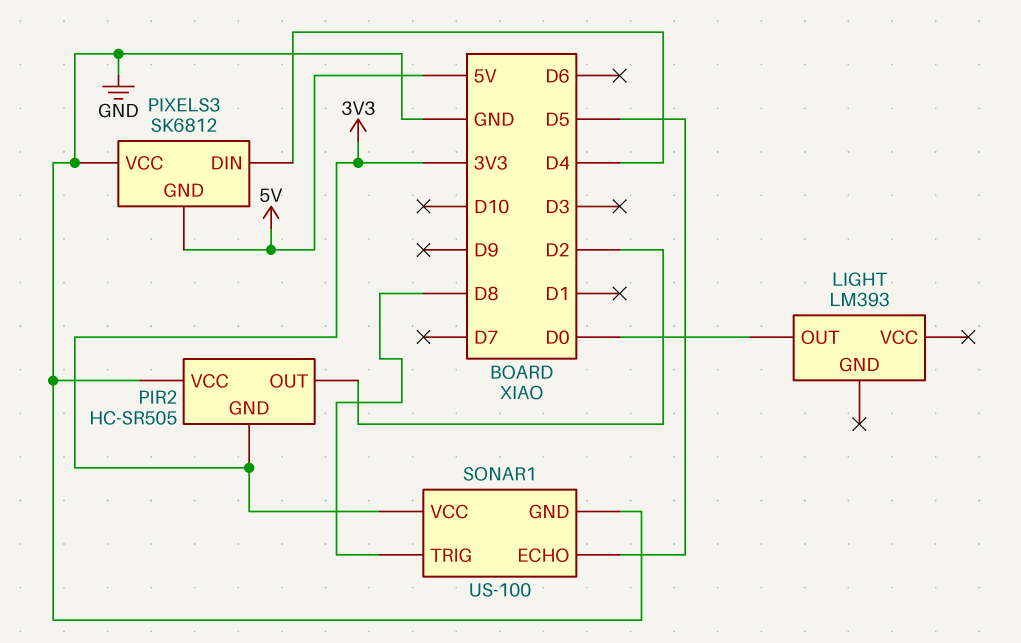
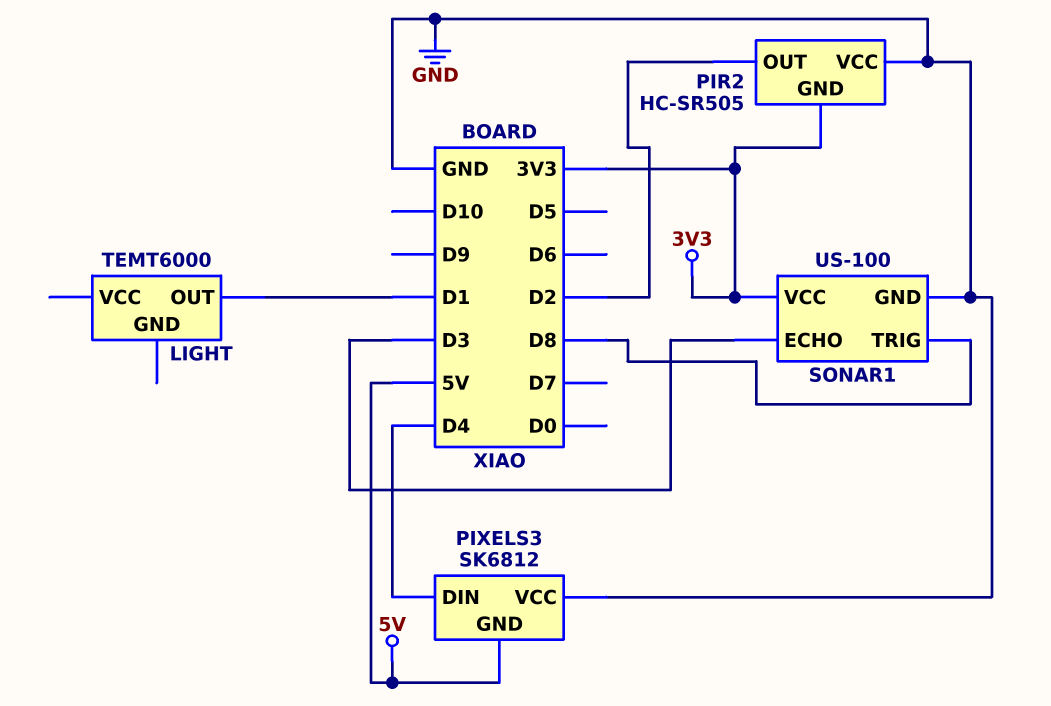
LIGHT: LM393 -> TEMT6000
LIGHT pin OUT: D0 -> D1
SONAR1 pin ECHO: D5 -> D3

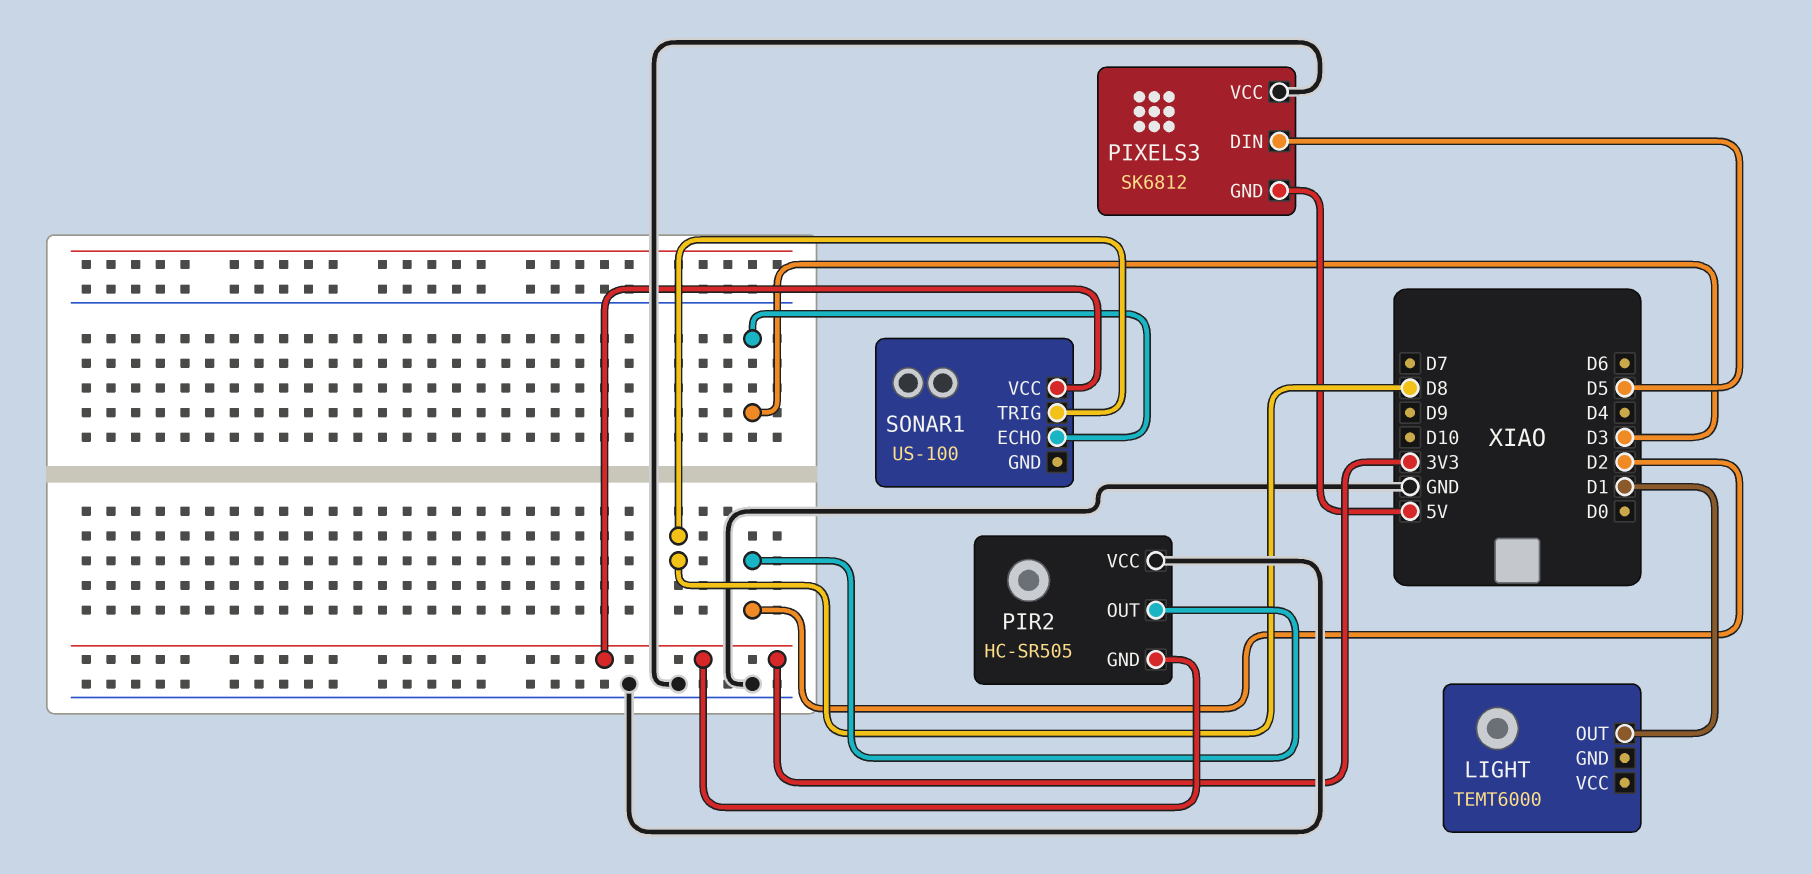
PIXELS3 pin DIN: D4 -> D5
SONAR1 pin GND: GND -> none

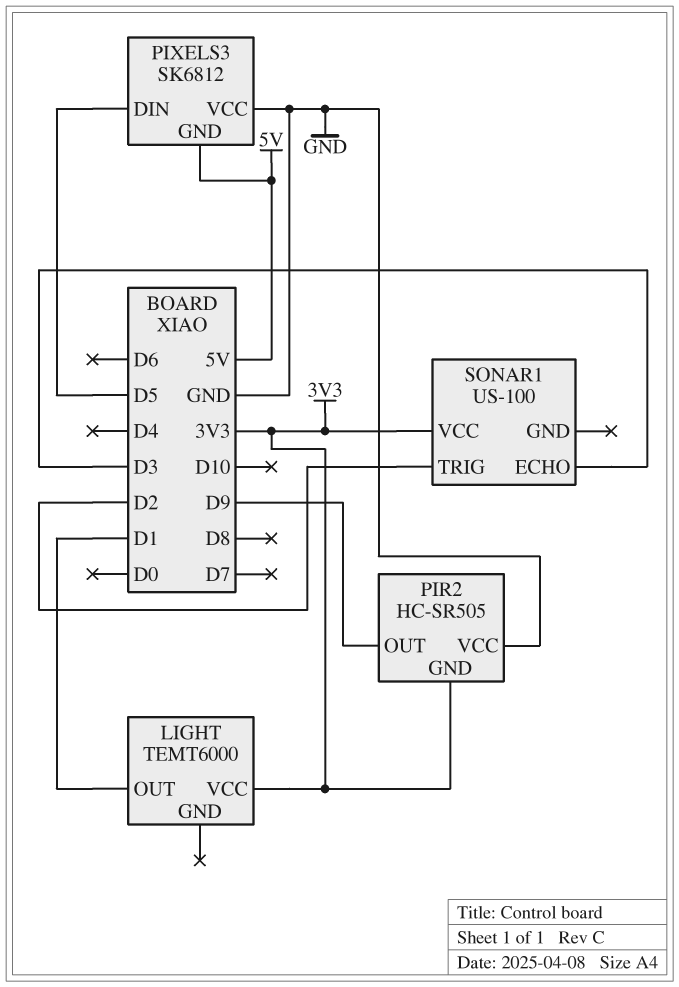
LIGHT pin VCC: none -> 3V3
PIR2 pin OUT: D2 -> D9
SONAR1 pin TRIG: D8 -> D2

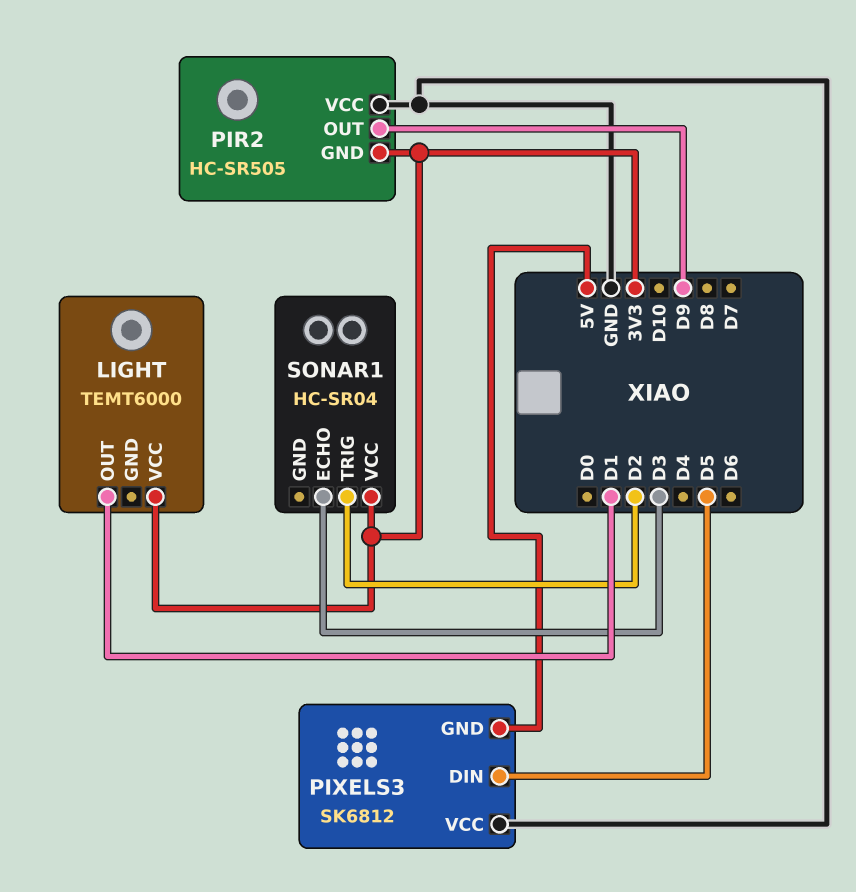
SONAR1: US-100 -> HC-SR04

